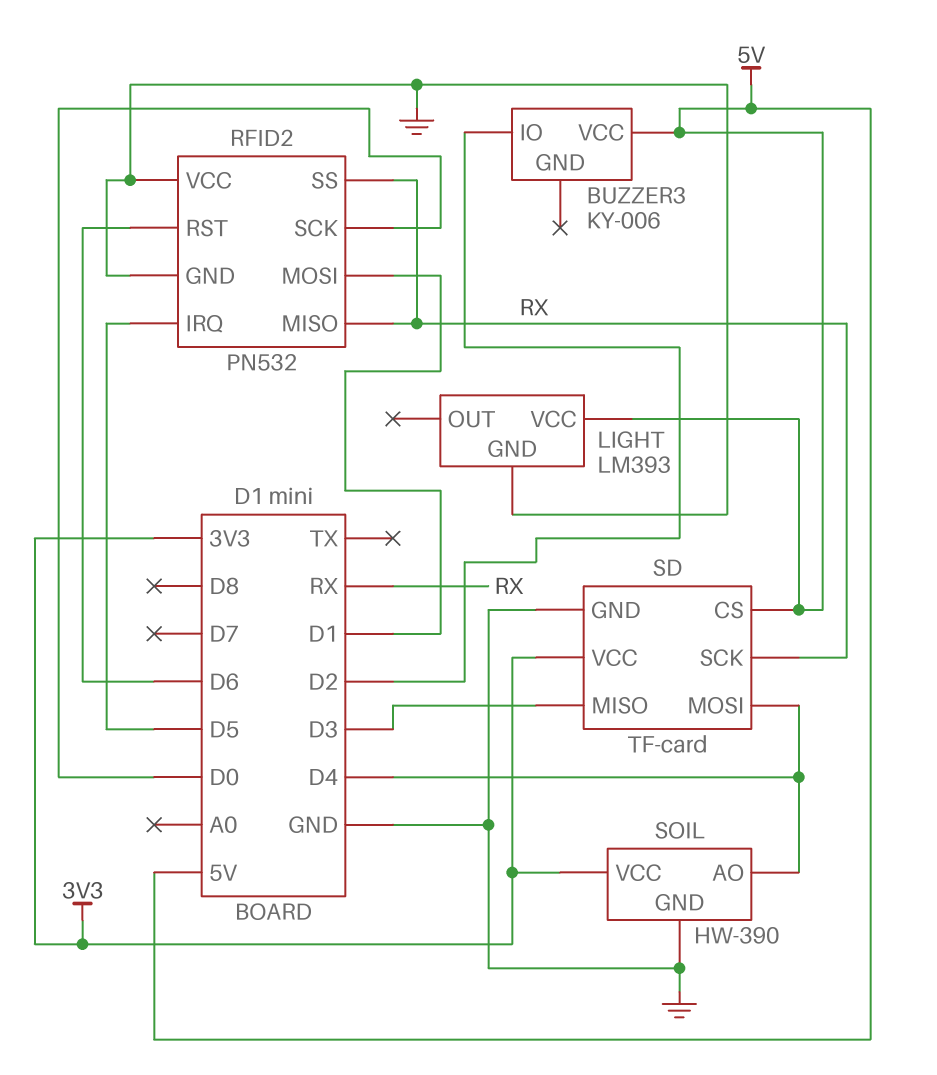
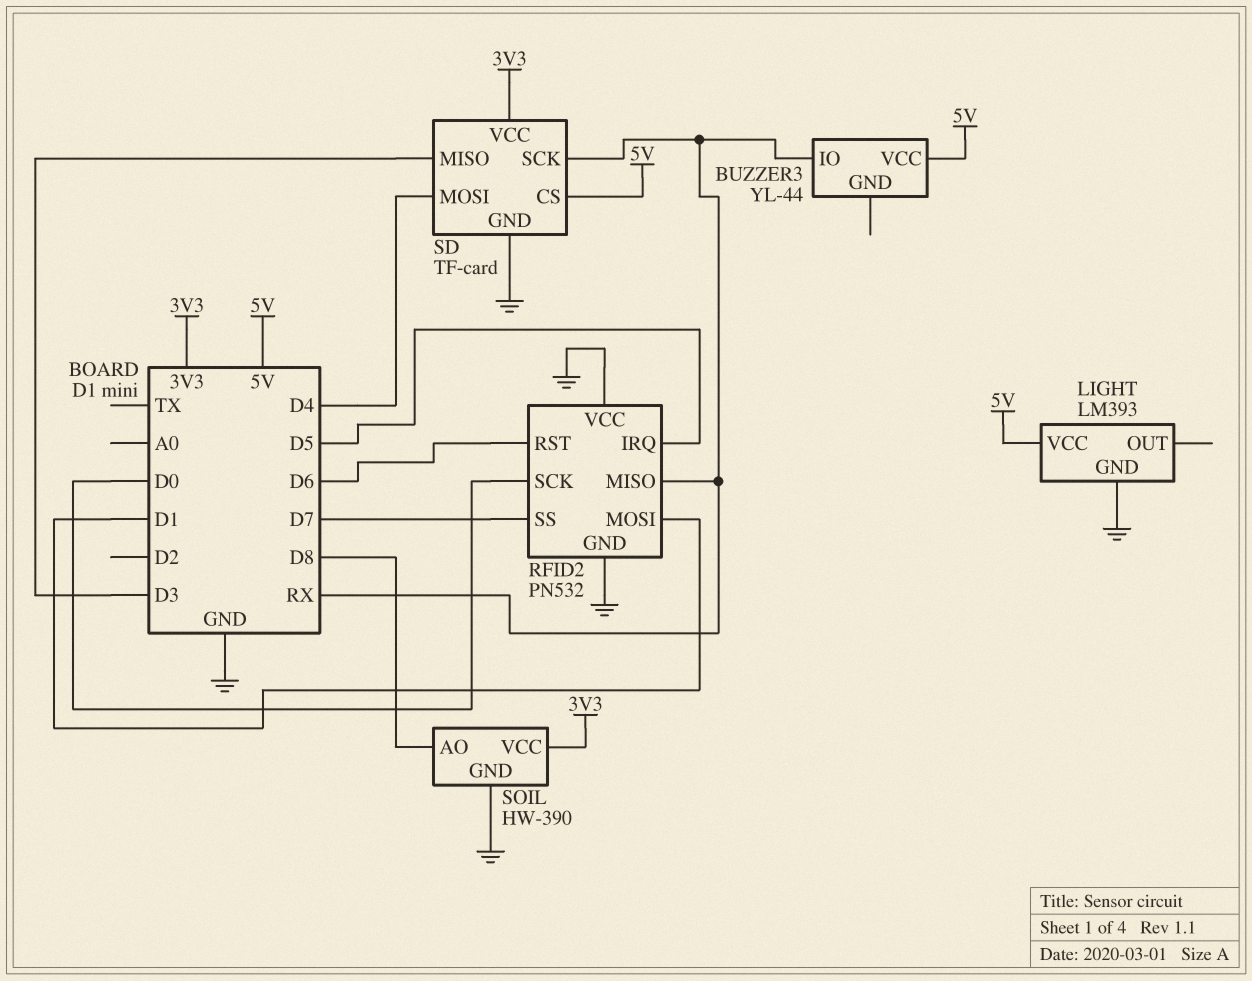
BUZZER3: KY-006 -> YL-44
BUZZER3 pin IO: D2 -> RX
RFID2 pin SS: RX -> D7
SOIL pin AO: D4 -> D8

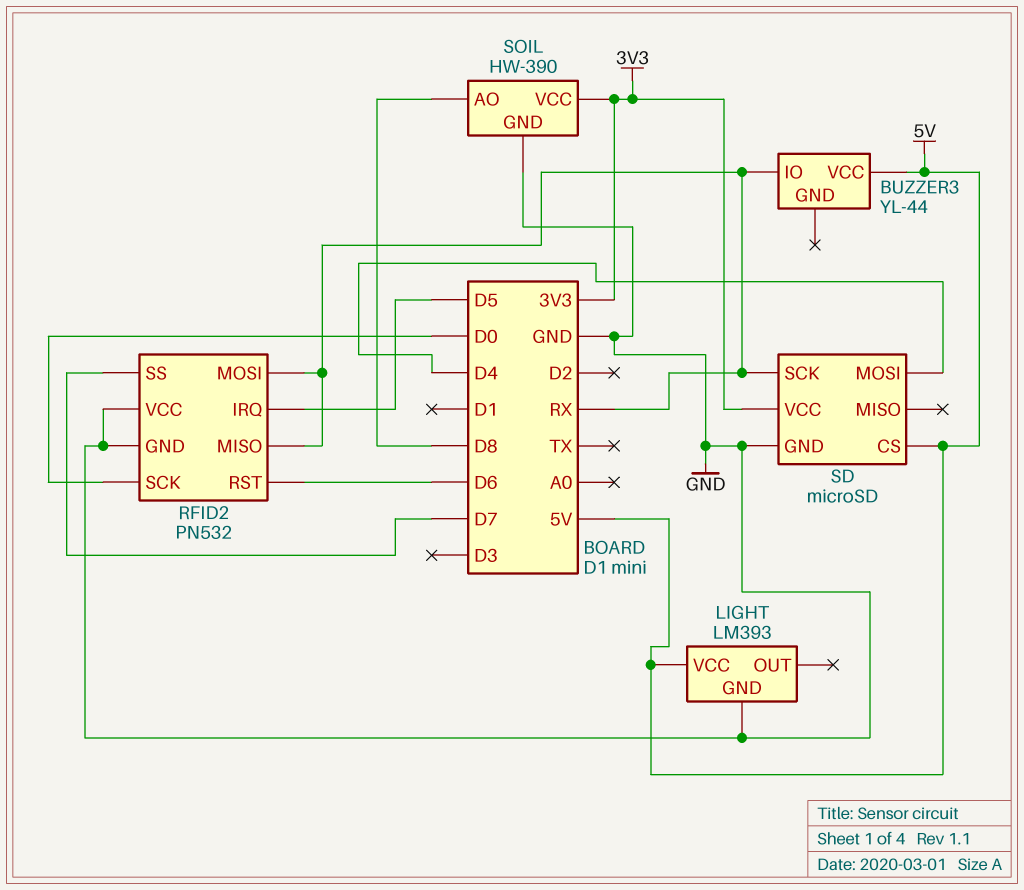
RFID2 pin MOSI: D1 -> RX
SD: TF-card -> microSD
SD pin MISO: D3 -> none

